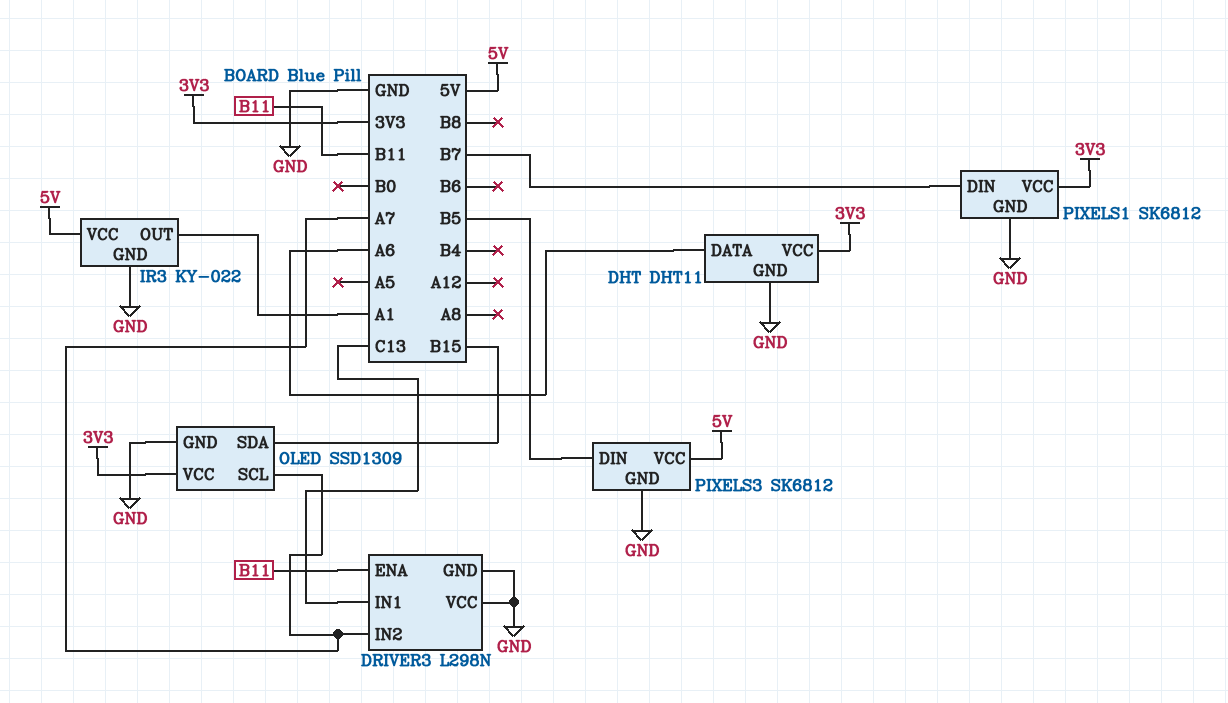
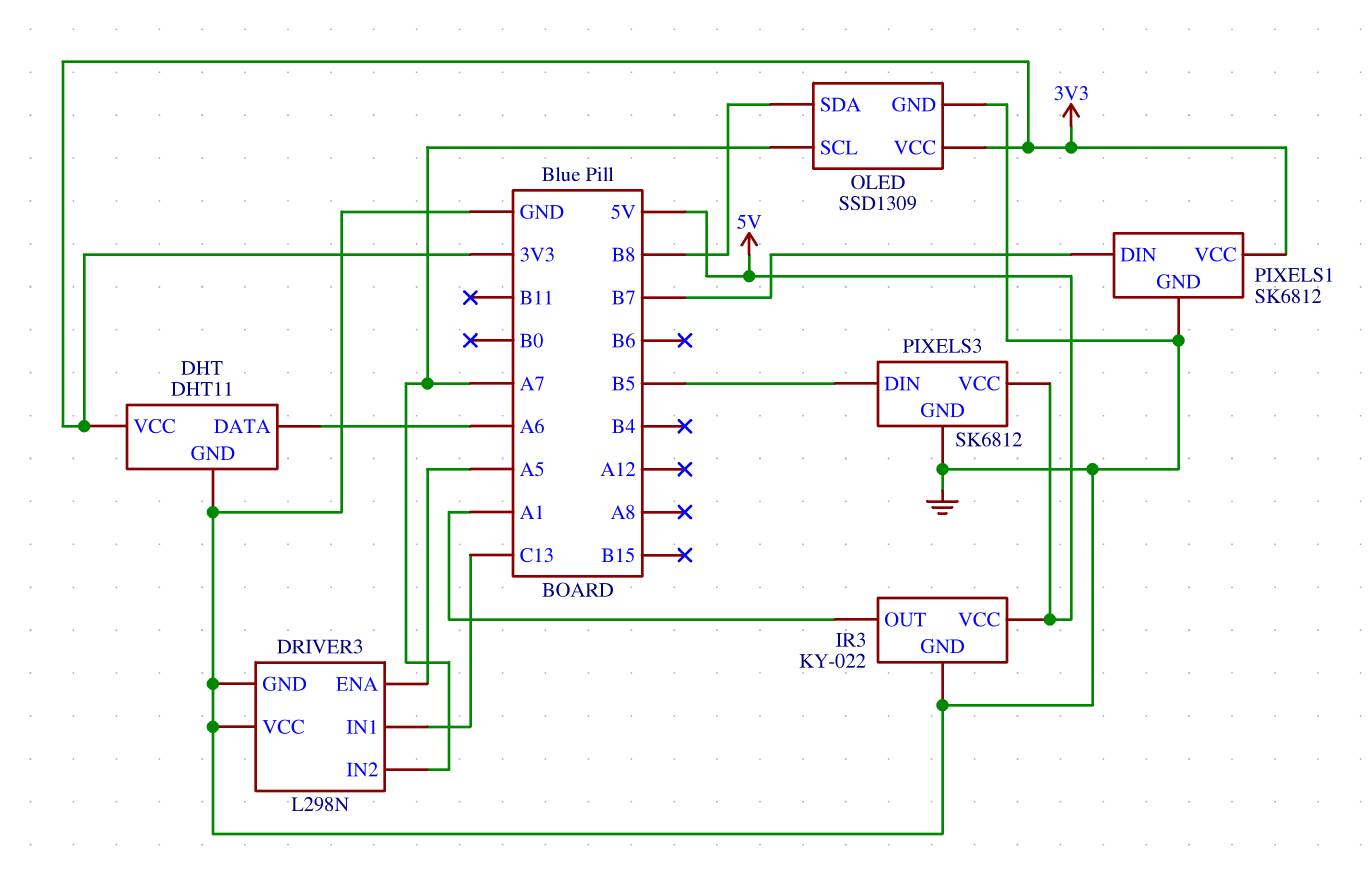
DRIVER3 pin ENA: B11 -> A5
OLED pin SDA: B15 -> B8

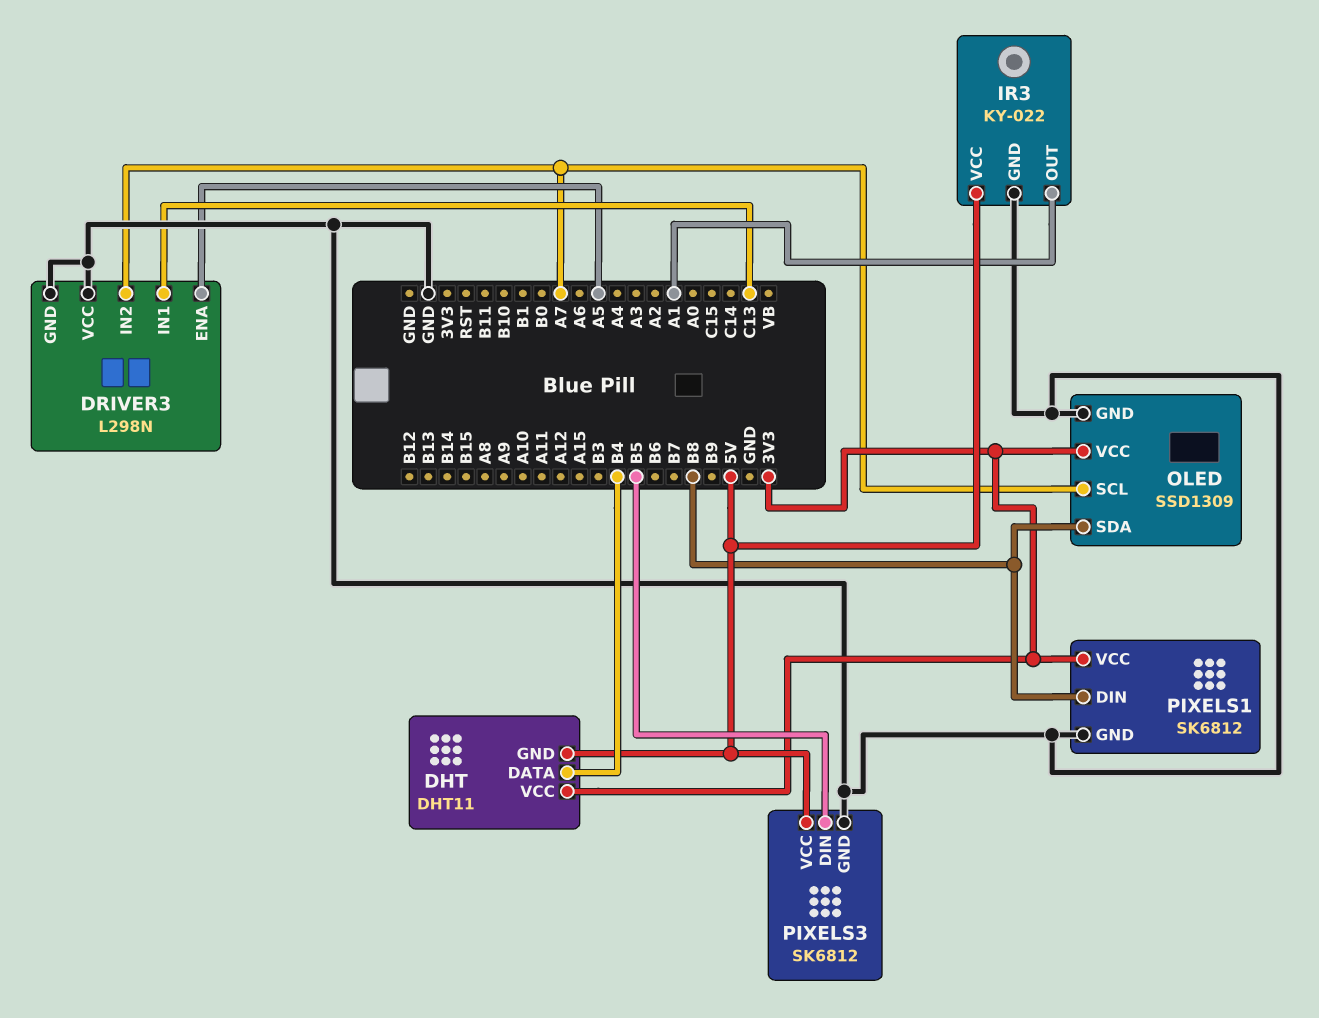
DHT pin DATA: A6 -> B4
DHT pin GND: GND -> 5V
PIXELS1 pin DIN: B7 -> B8

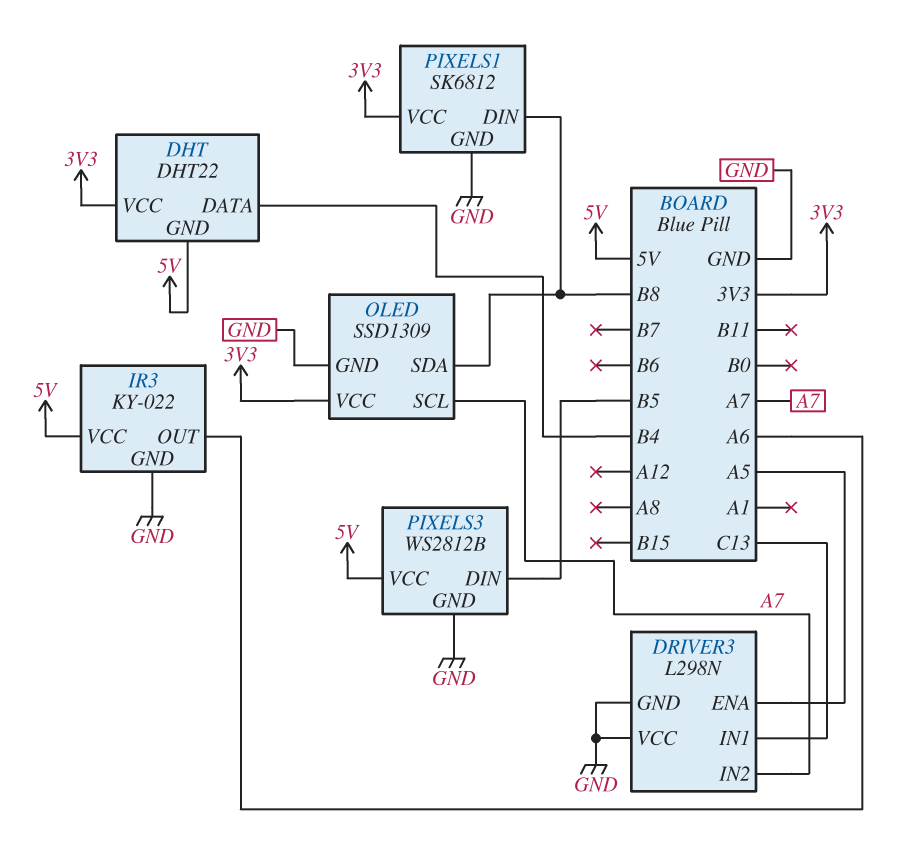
DHT: DHT11 -> DHT22
IR3 pin OUT: A1 -> A6
PIXELS3: SK6812 -> WS2812B

